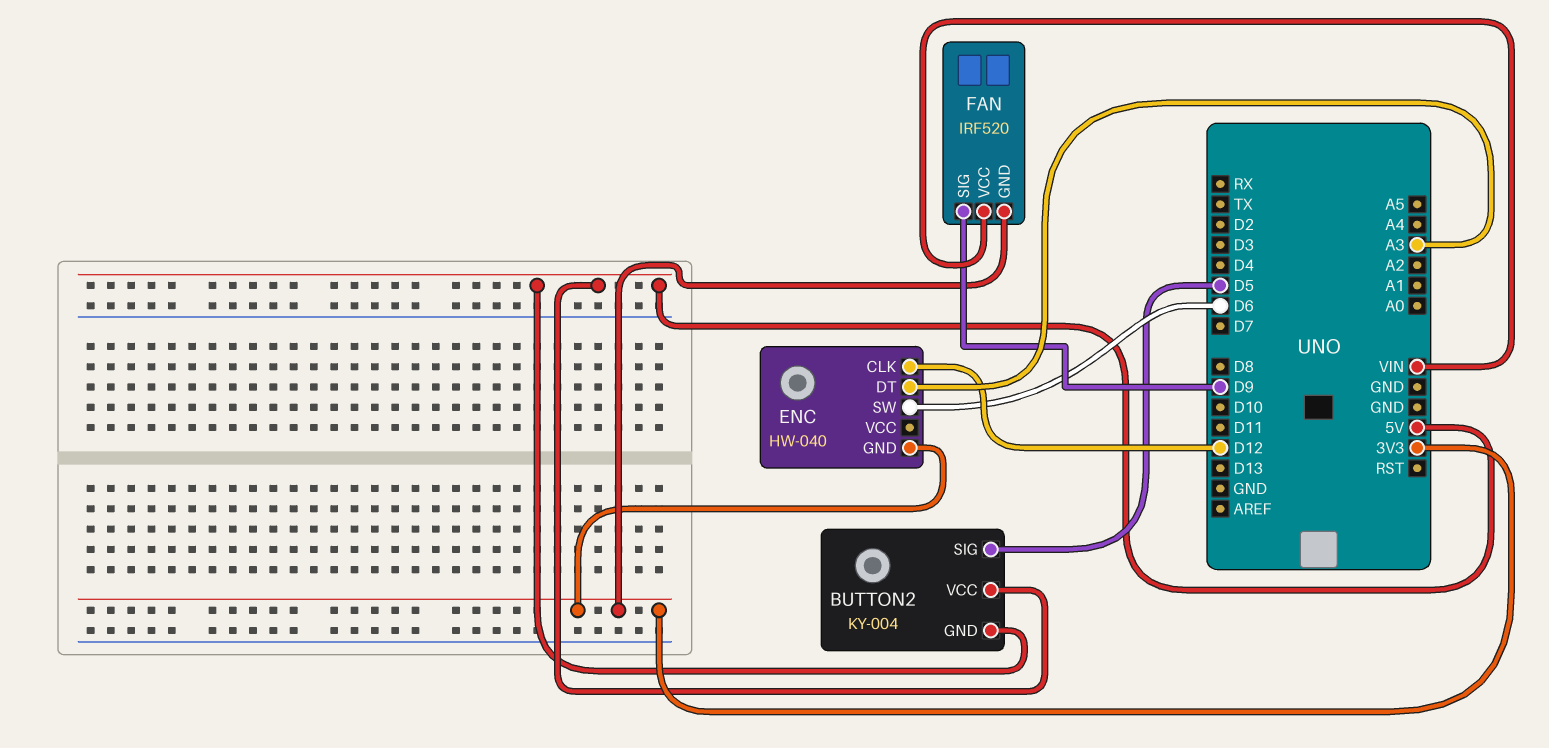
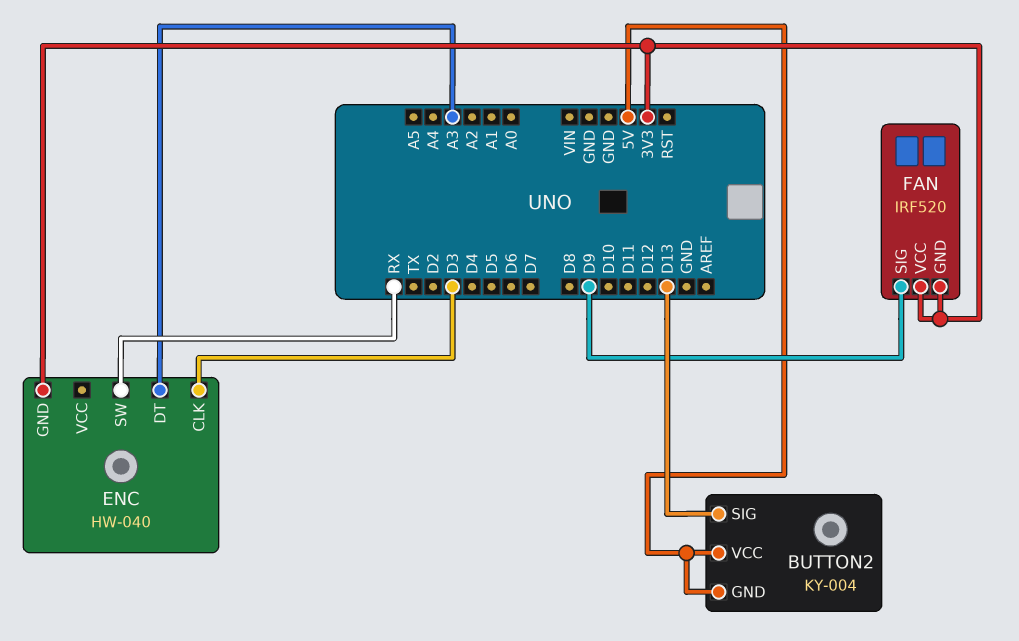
BUTTON2 pin SIG: D5 -> D13
ENC pin CLK: D12 -> D3
ENC pin SW: D6 -> RX
FAN pin VCC: VIN -> 3V3

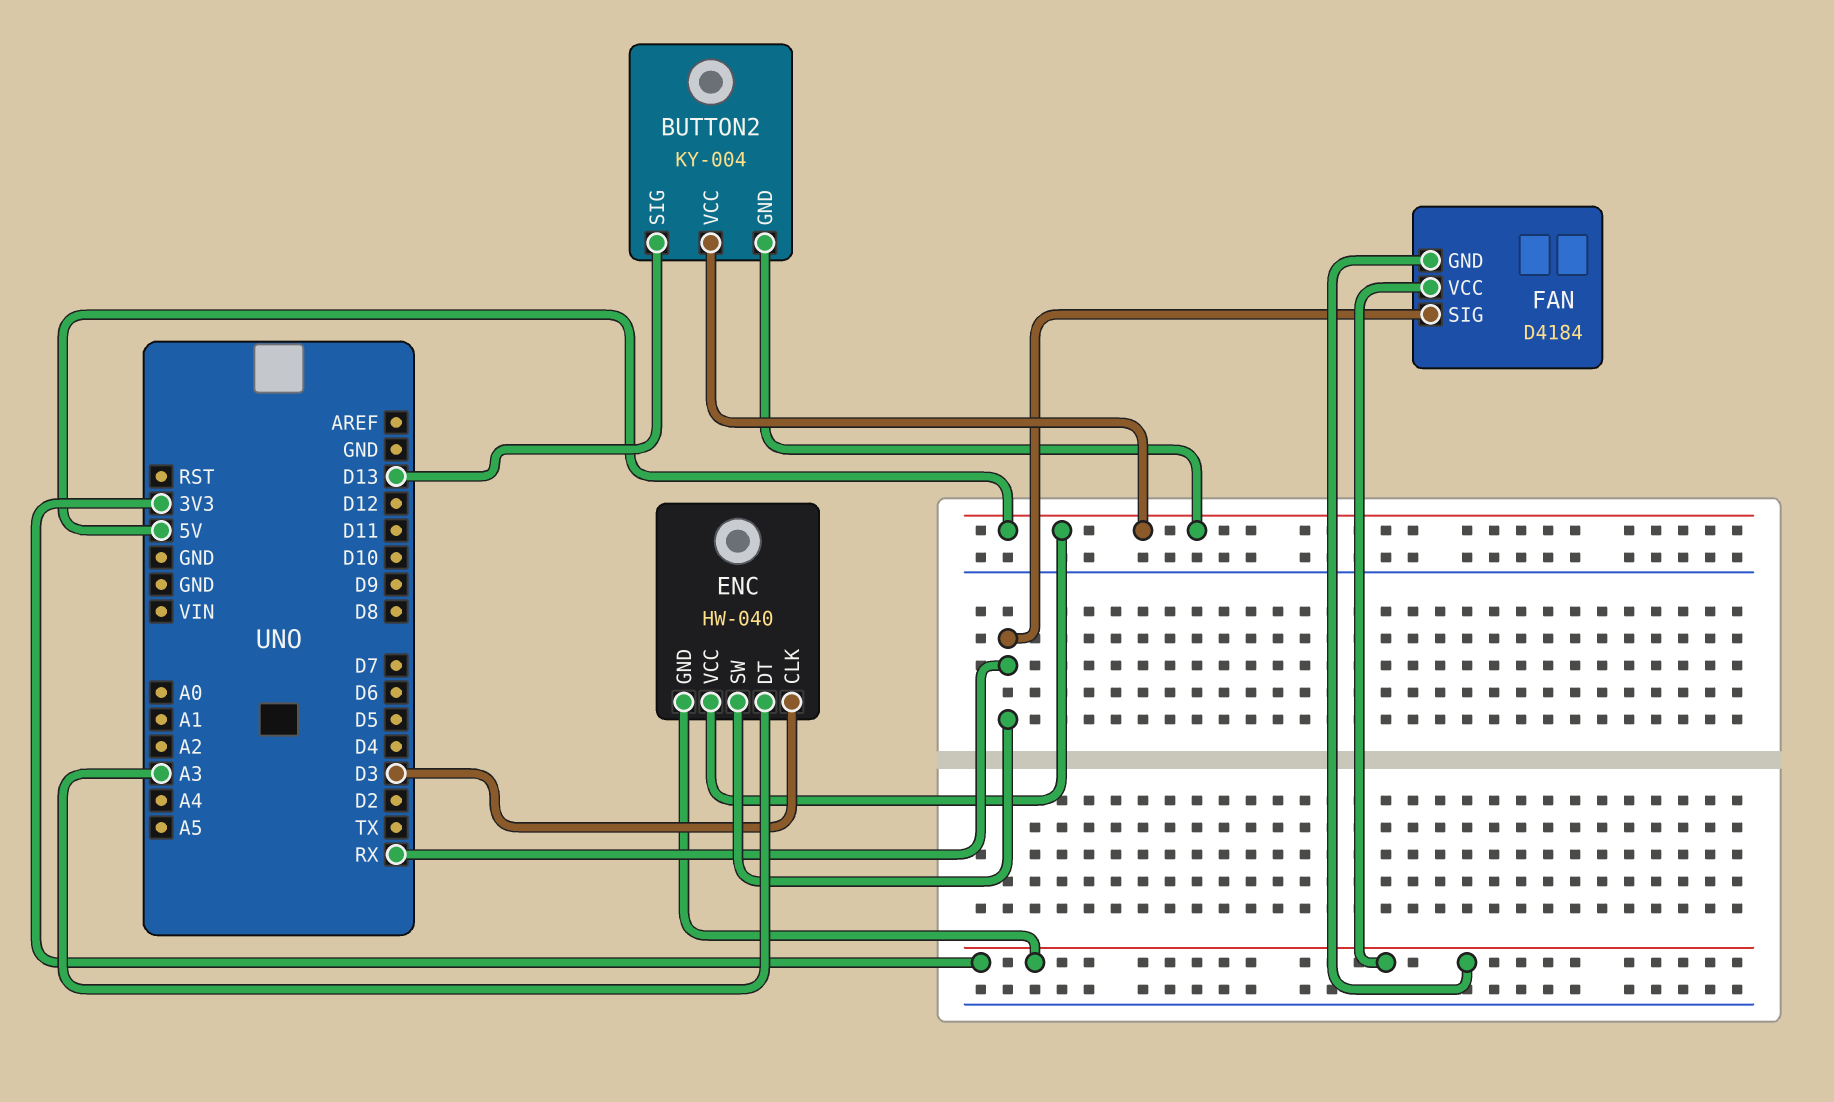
ENC pin VCC: none -> 5V
FAN: IRF520 -> D4184
FAN pin SIG: D9 -> RX

